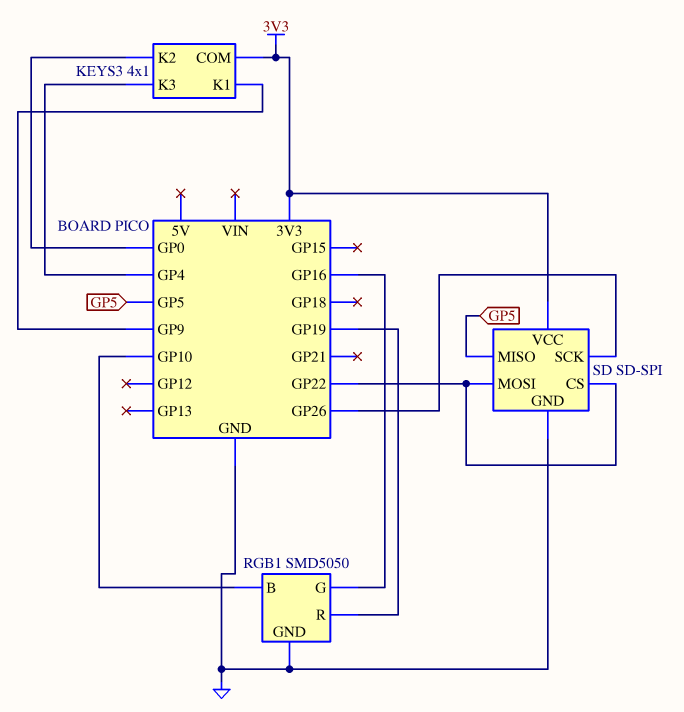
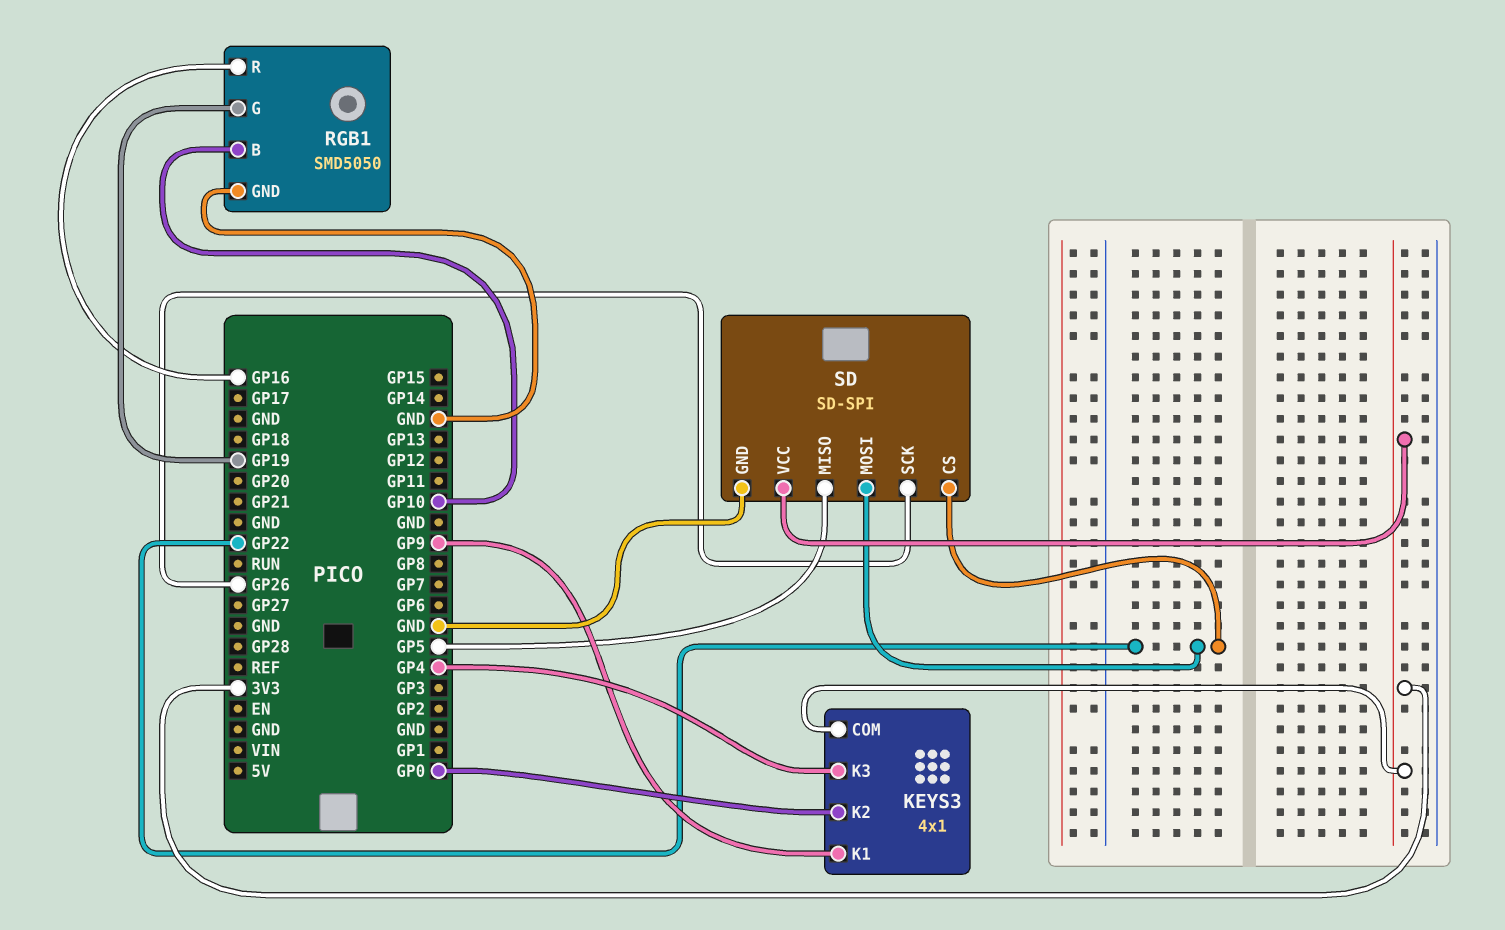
RGB1 pin G: GP16 -> GP19
RGB1 pin R: GP19 -> GP16

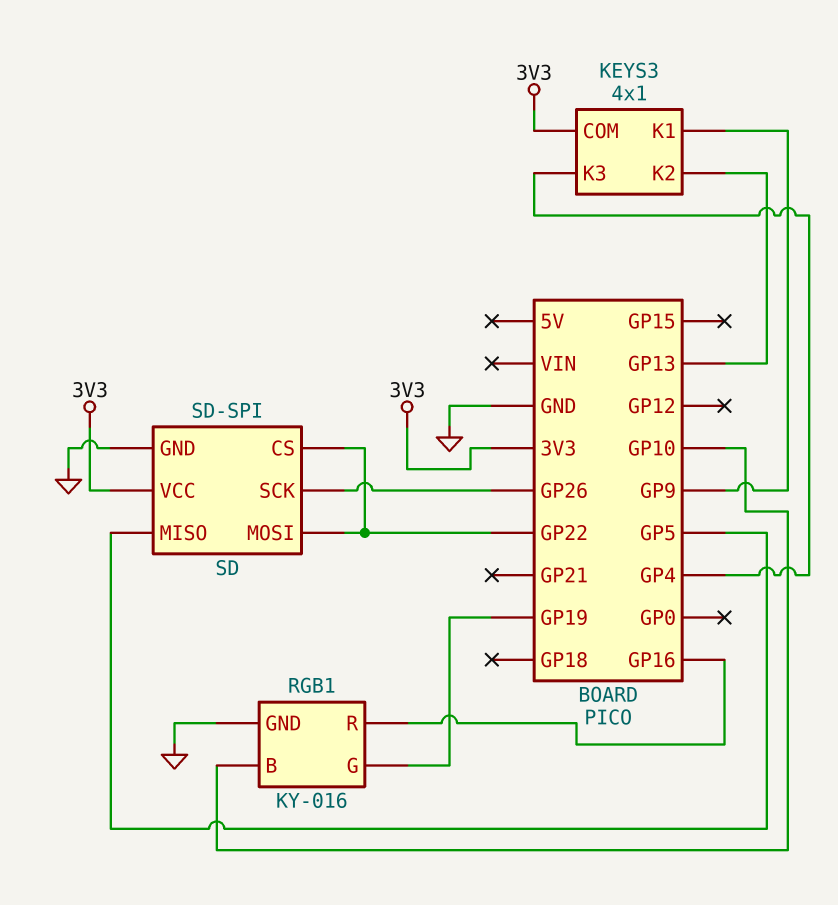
KEYS3 pin K2: GP0 -> GP13
RGB1: SMD5050 -> KY-016

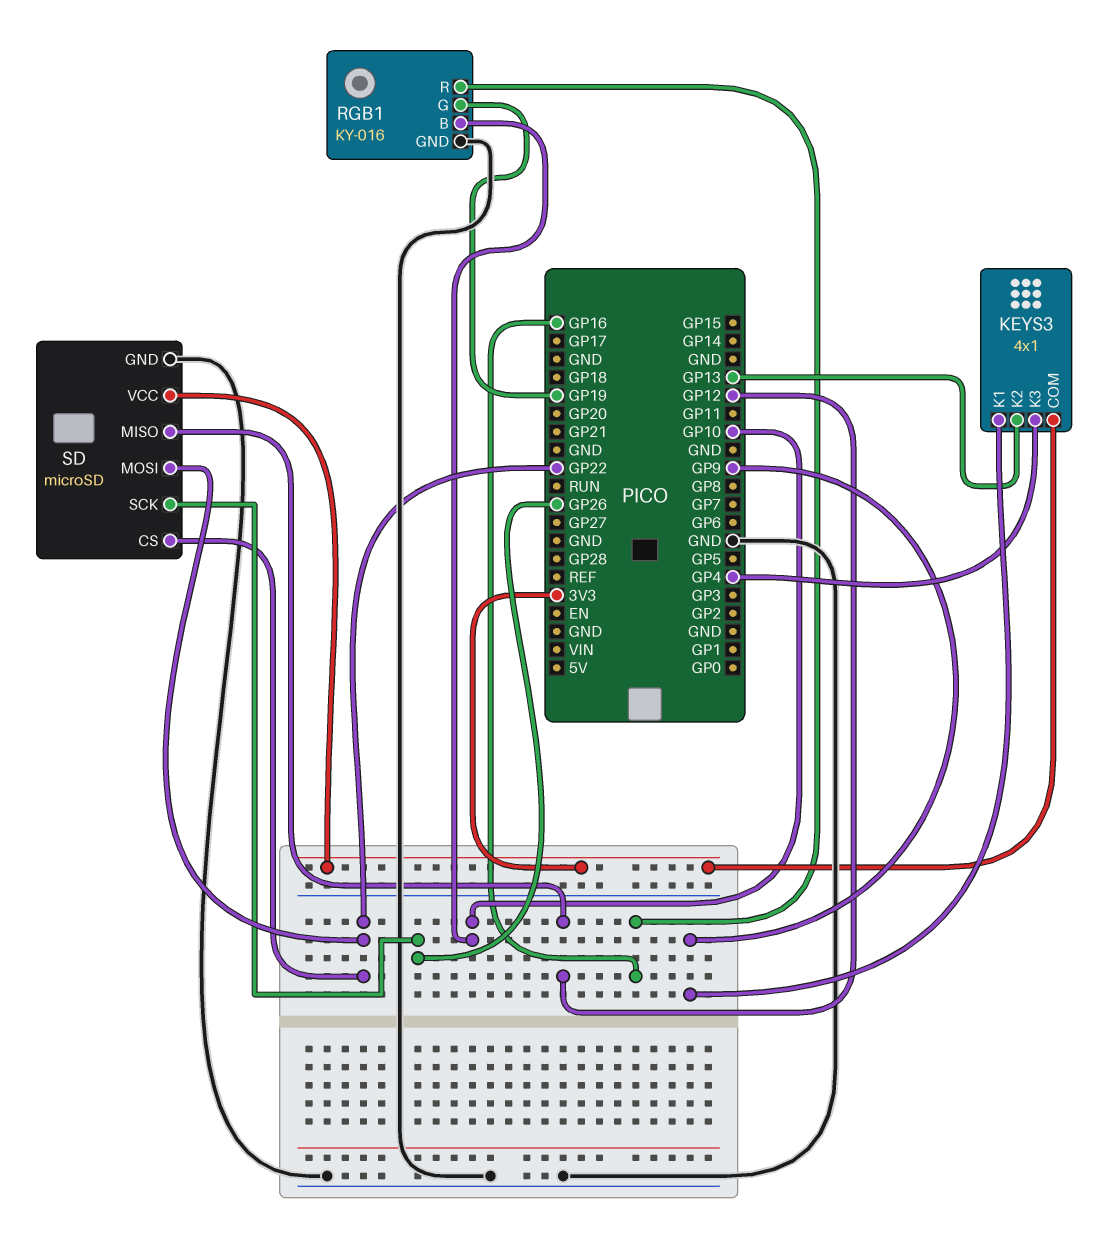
SD: SD-SPI -> microSD
SD pin MISO: GP5 -> GP12

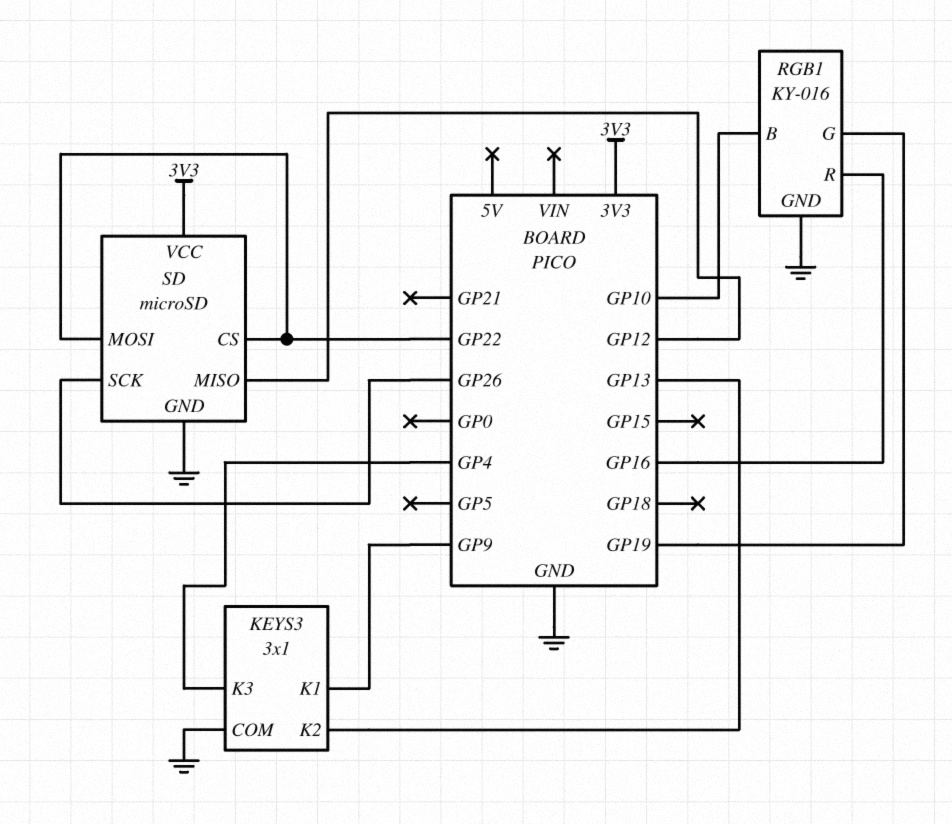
KEYS3: 4x1 -> 3x1
KEYS3 pin COM: 3V3 -> GND

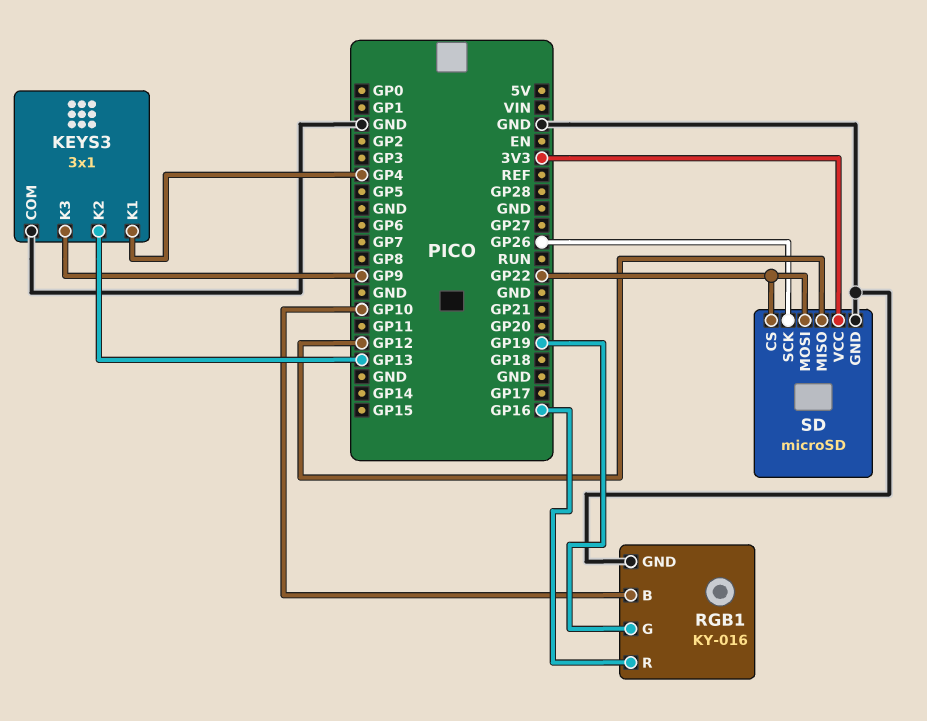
KEYS3 pin K1: GP9 -> GP4
KEYS3 pin K3: GP4 -> GP9

